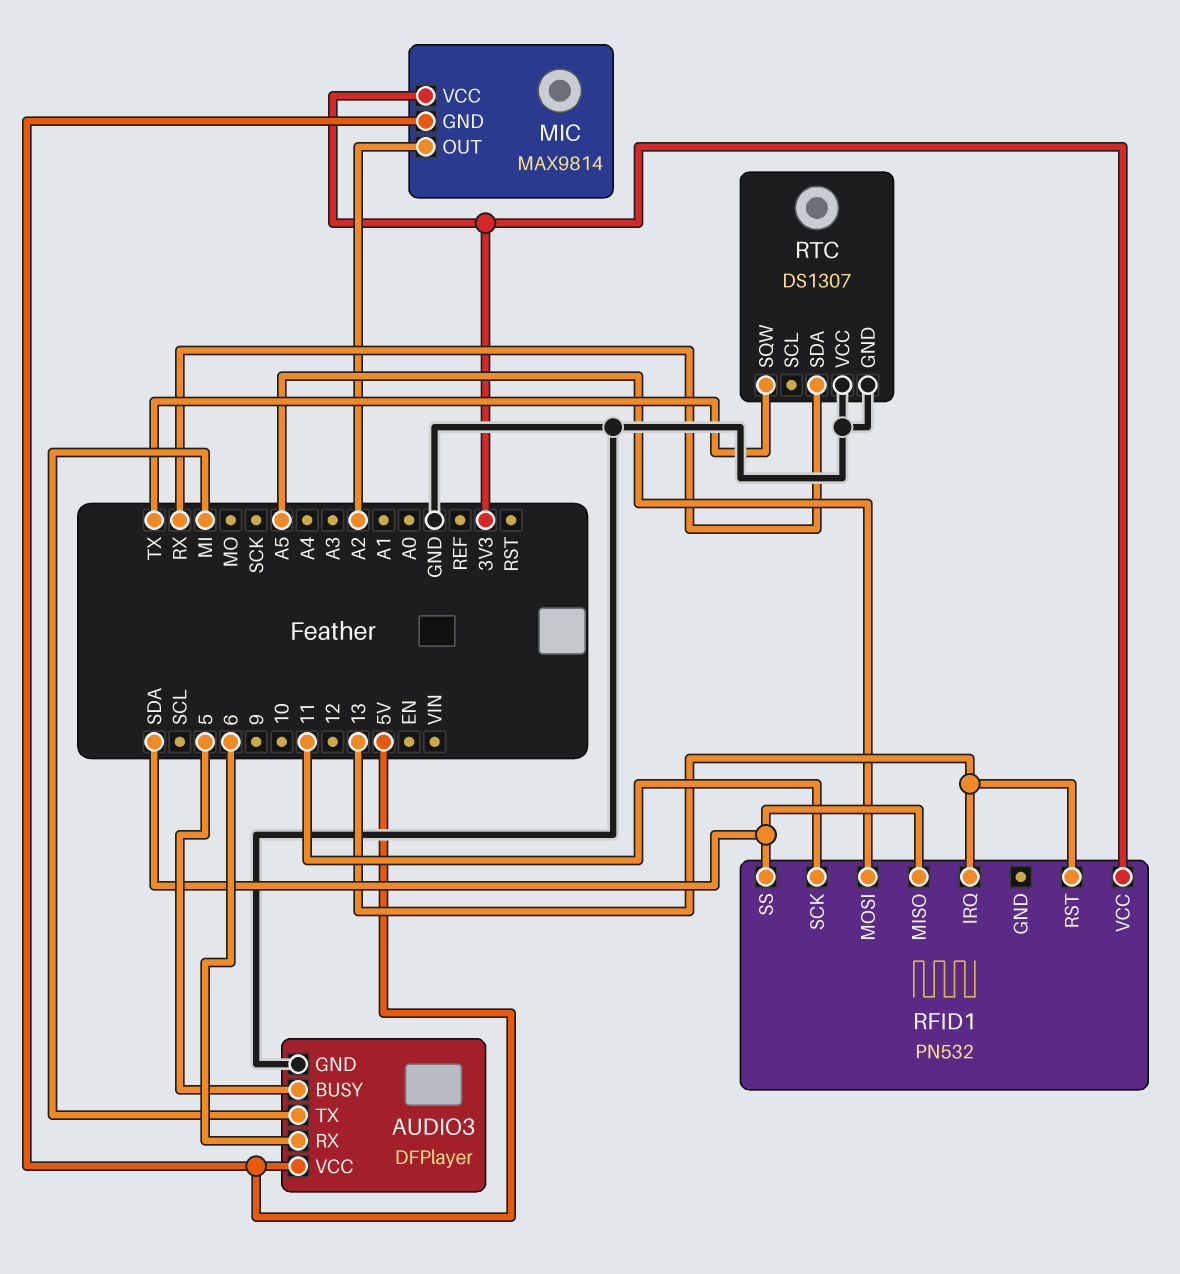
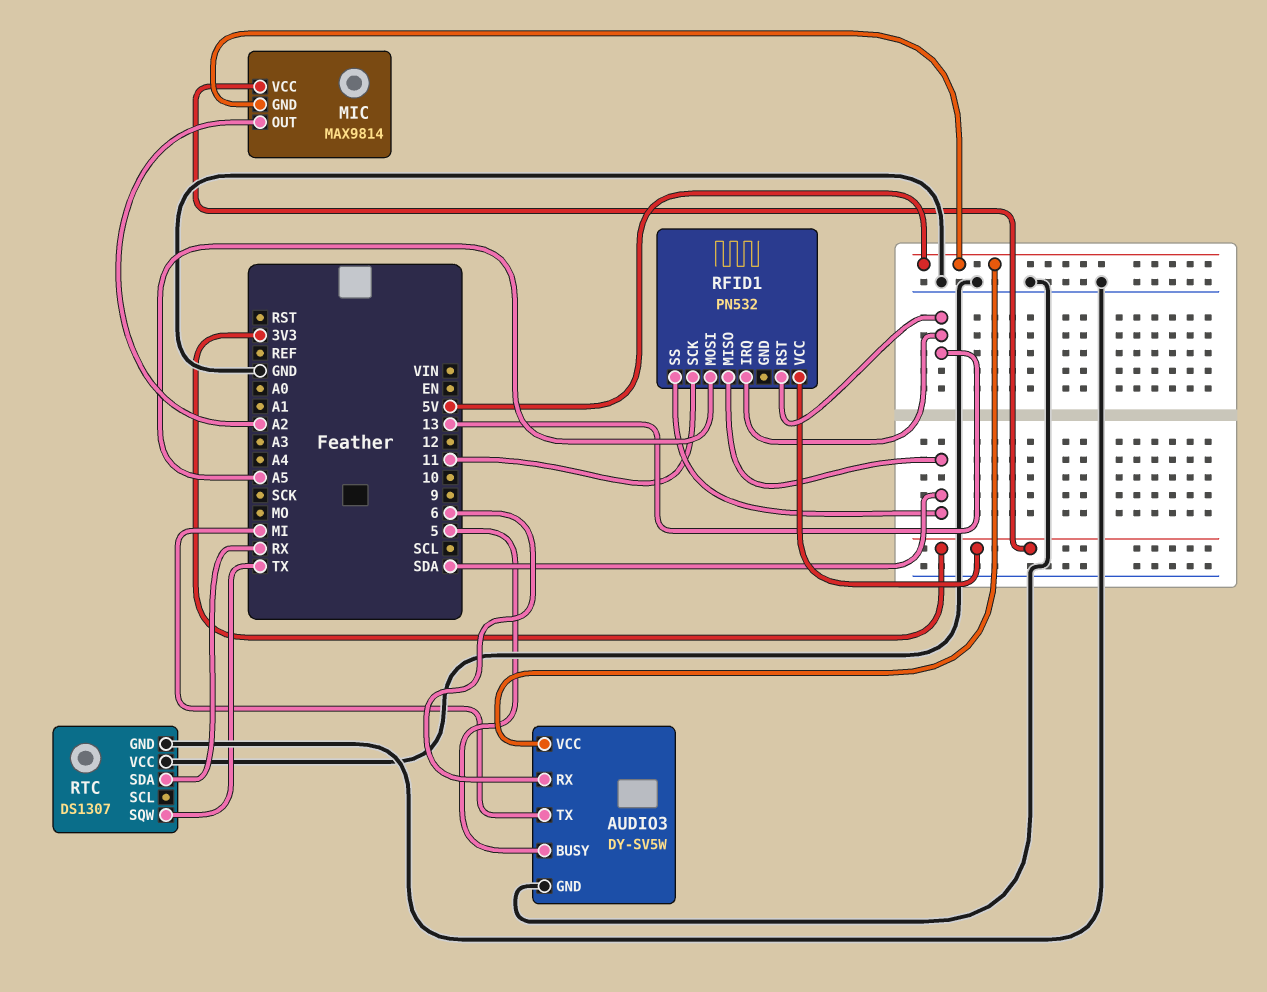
AUDIO3: DFPlayer -> DY-SV5W

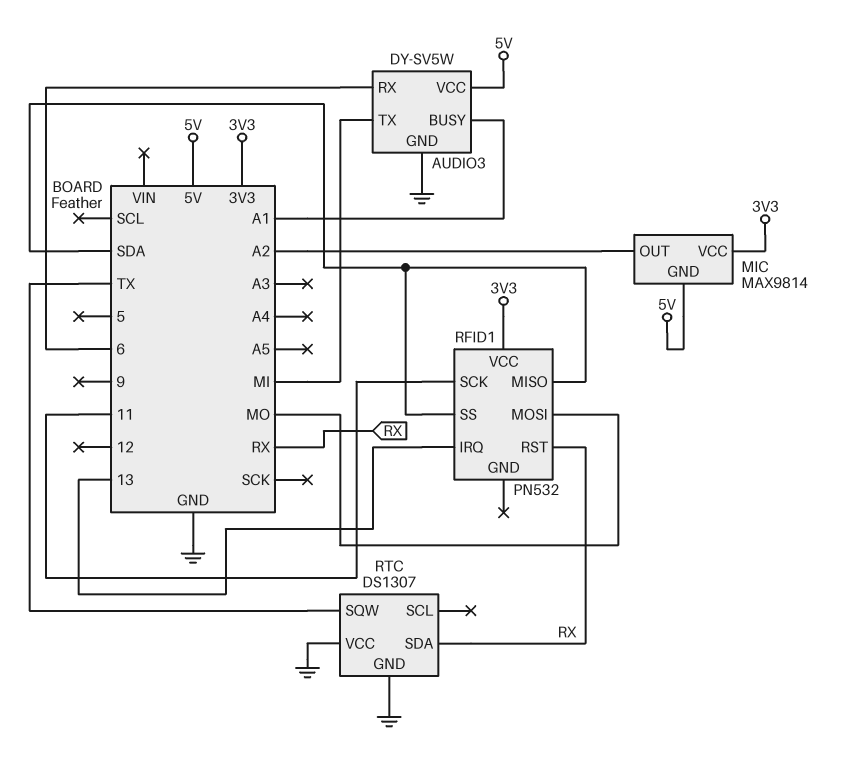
AUDIO3 pin BUSY: 5 -> A1
RFID1 pin MOSI: A5 -> MO
RFID1 pin RST: 13 -> RX

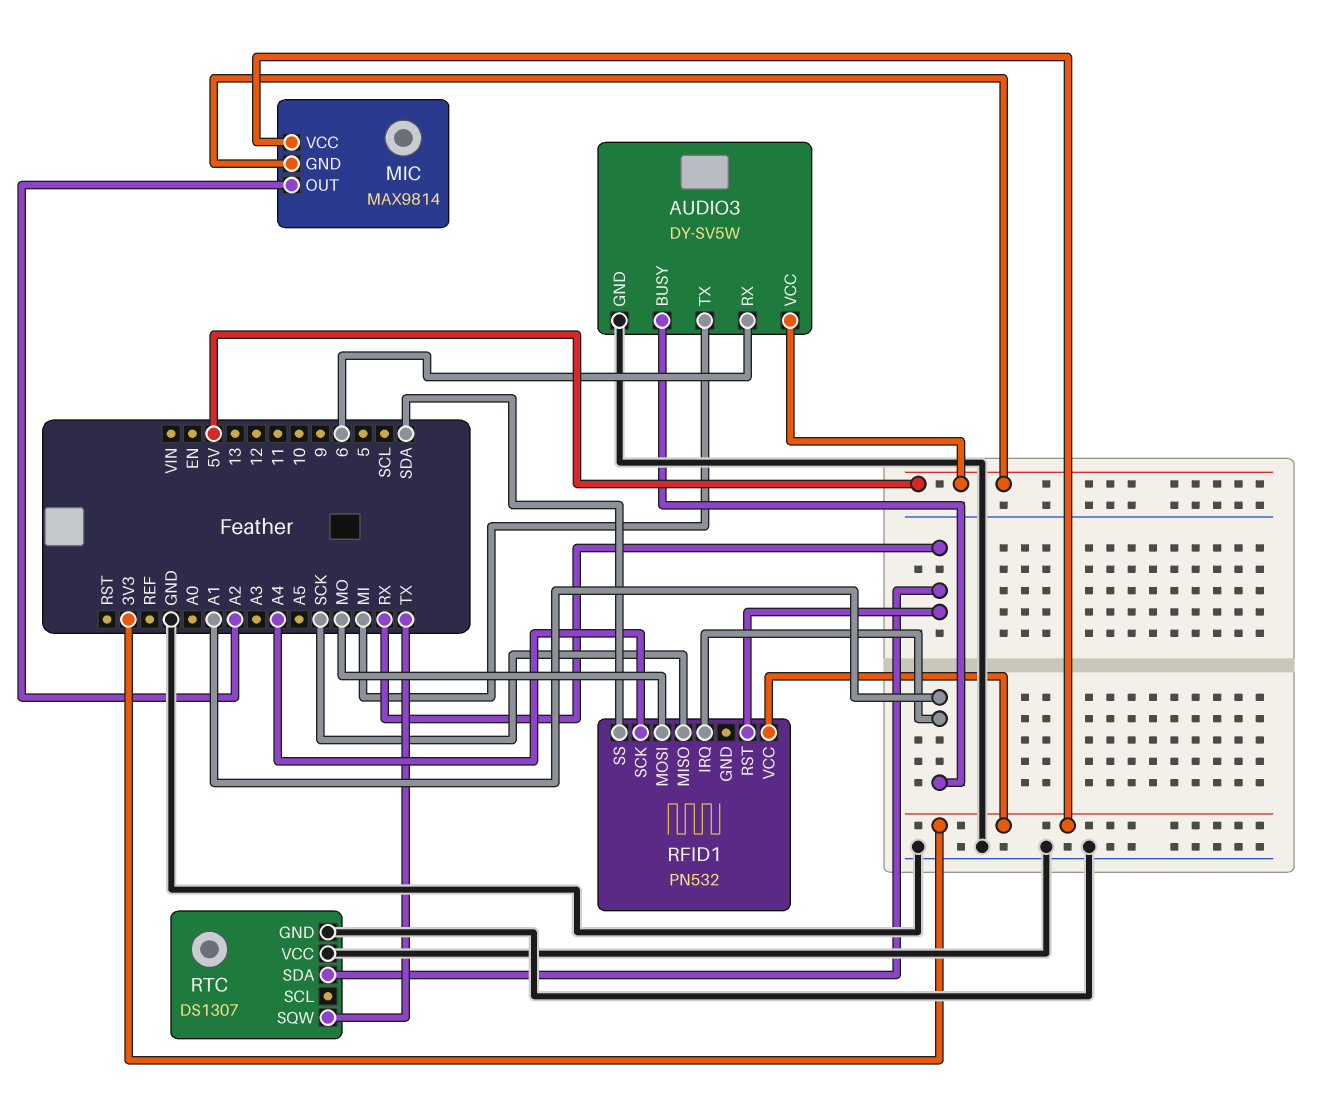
RFID1 pin IRQ: 13 -> A1
RFID1 pin MISO: SDA -> SCK
RFID1 pin SCK: 11 -> A4

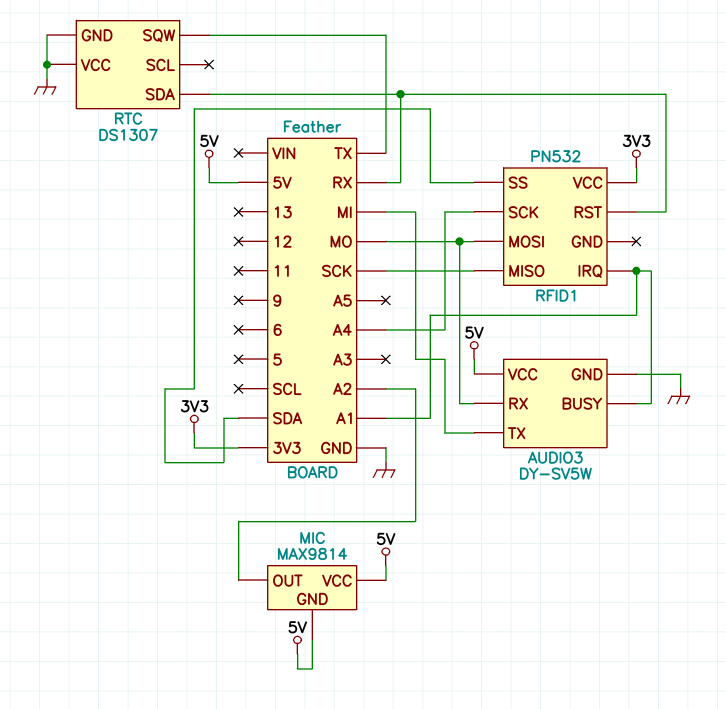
AUDIO3 pin RX: 6 -> MO
MIC pin VCC: 3V3 -> 5V

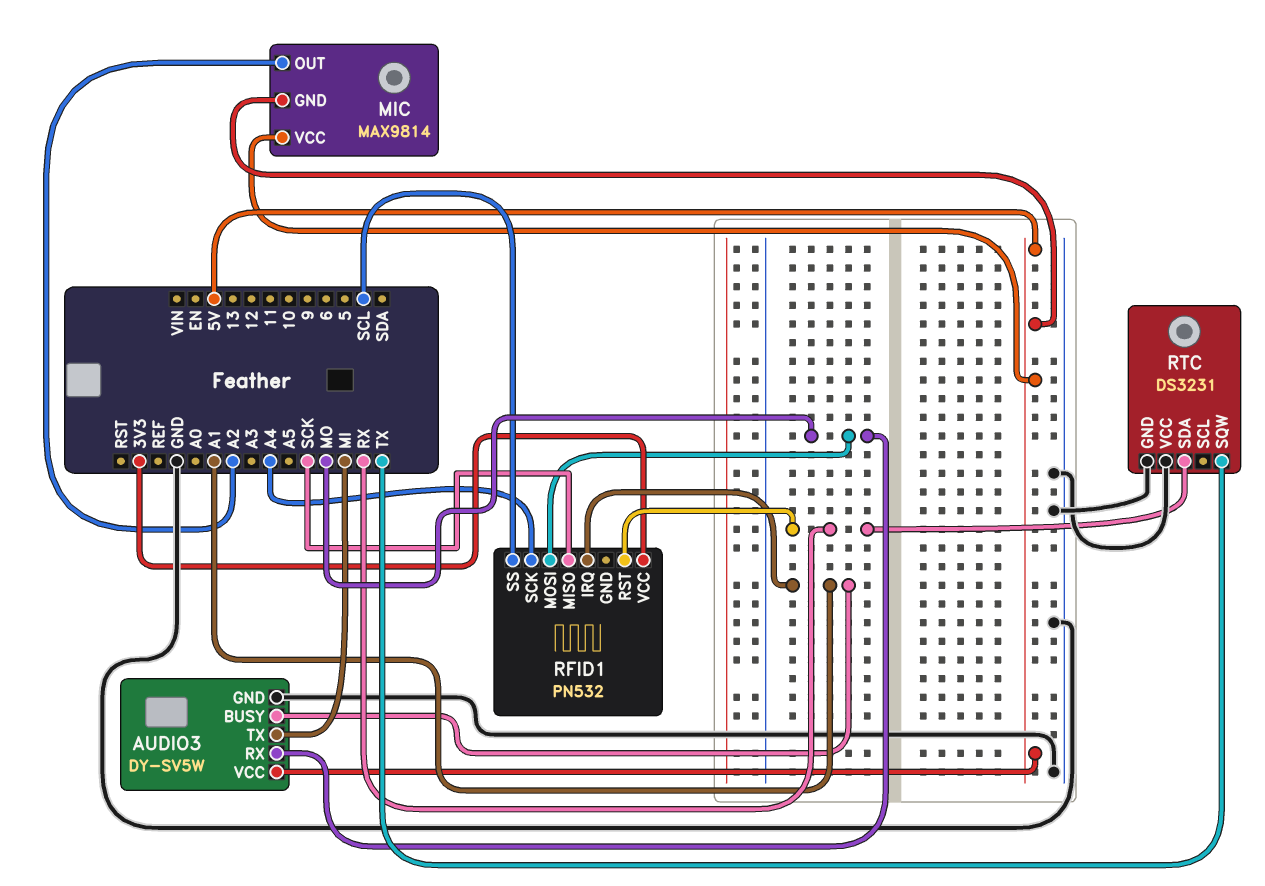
RFID1 pin SS: SDA -> SCL
RTC: DS1307 -> DS3231

